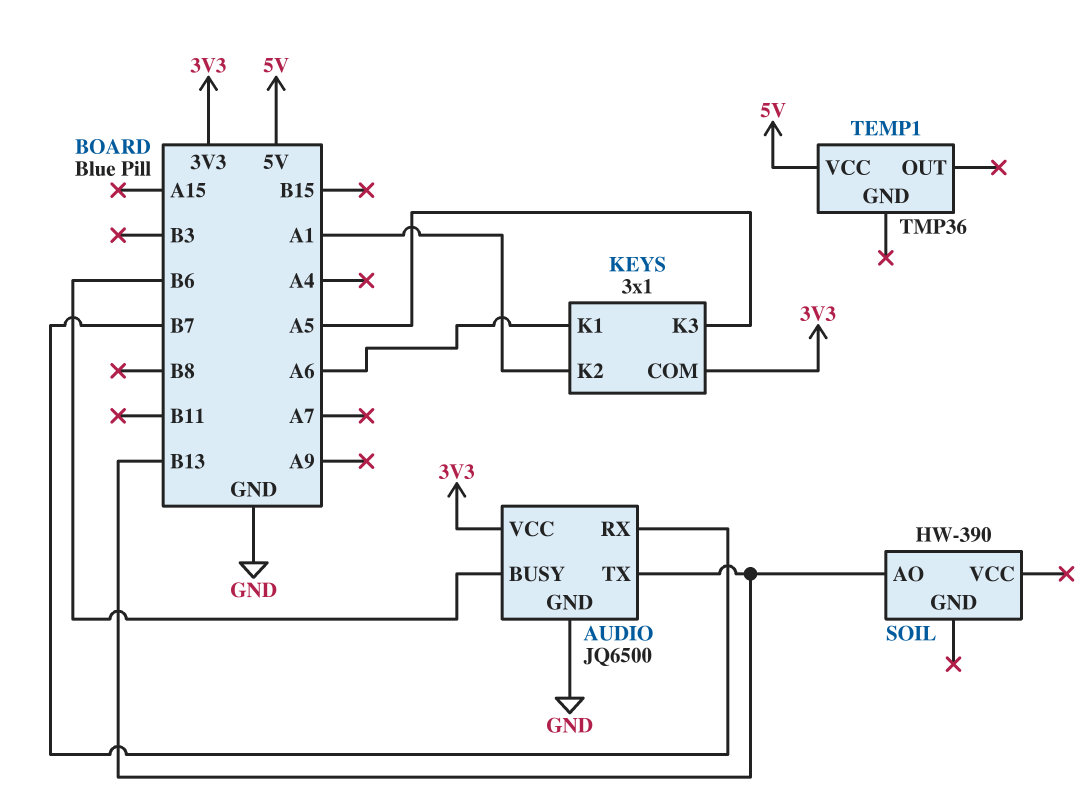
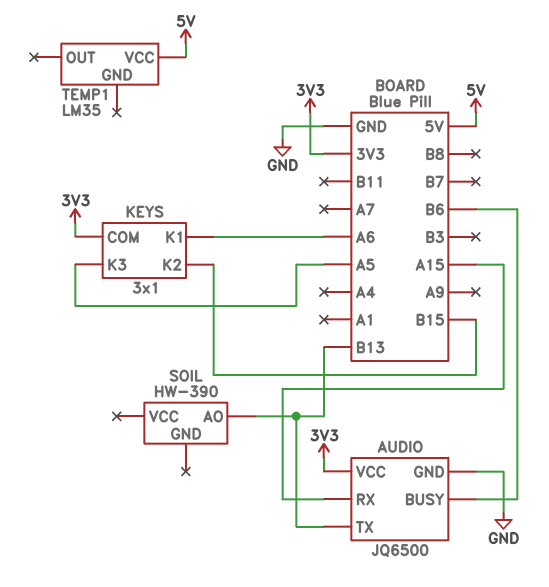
AUDIO pin RX: B7 -> A15
KEYS pin K2: A1 -> B15
TEMP1: TMP36 -> LM35

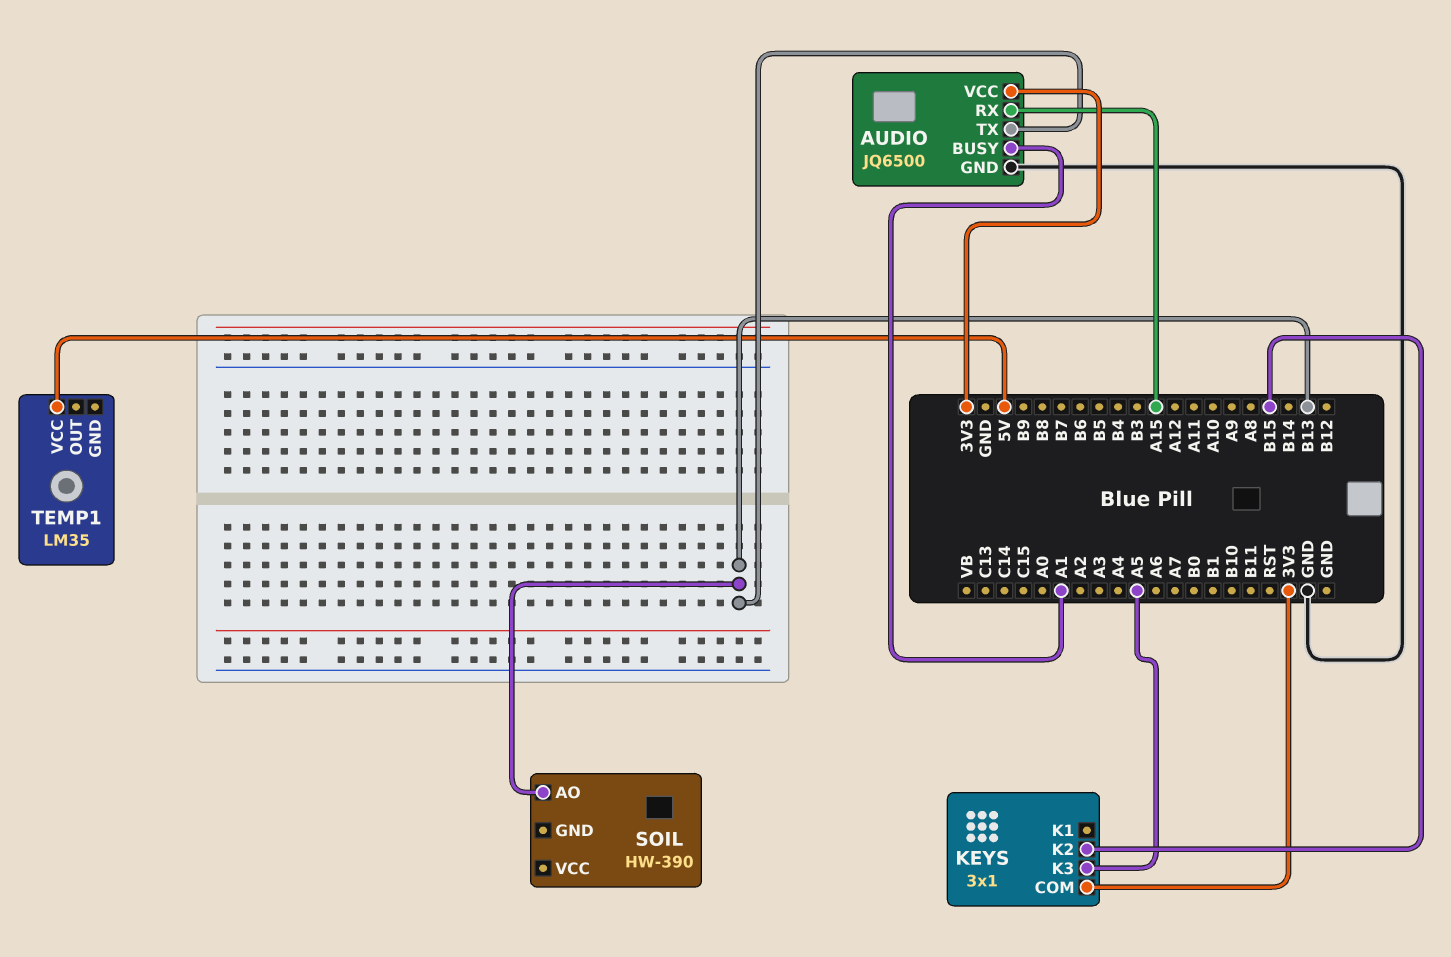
AUDIO pin BUSY: B6 -> A1
KEYS pin K1: A6 -> none

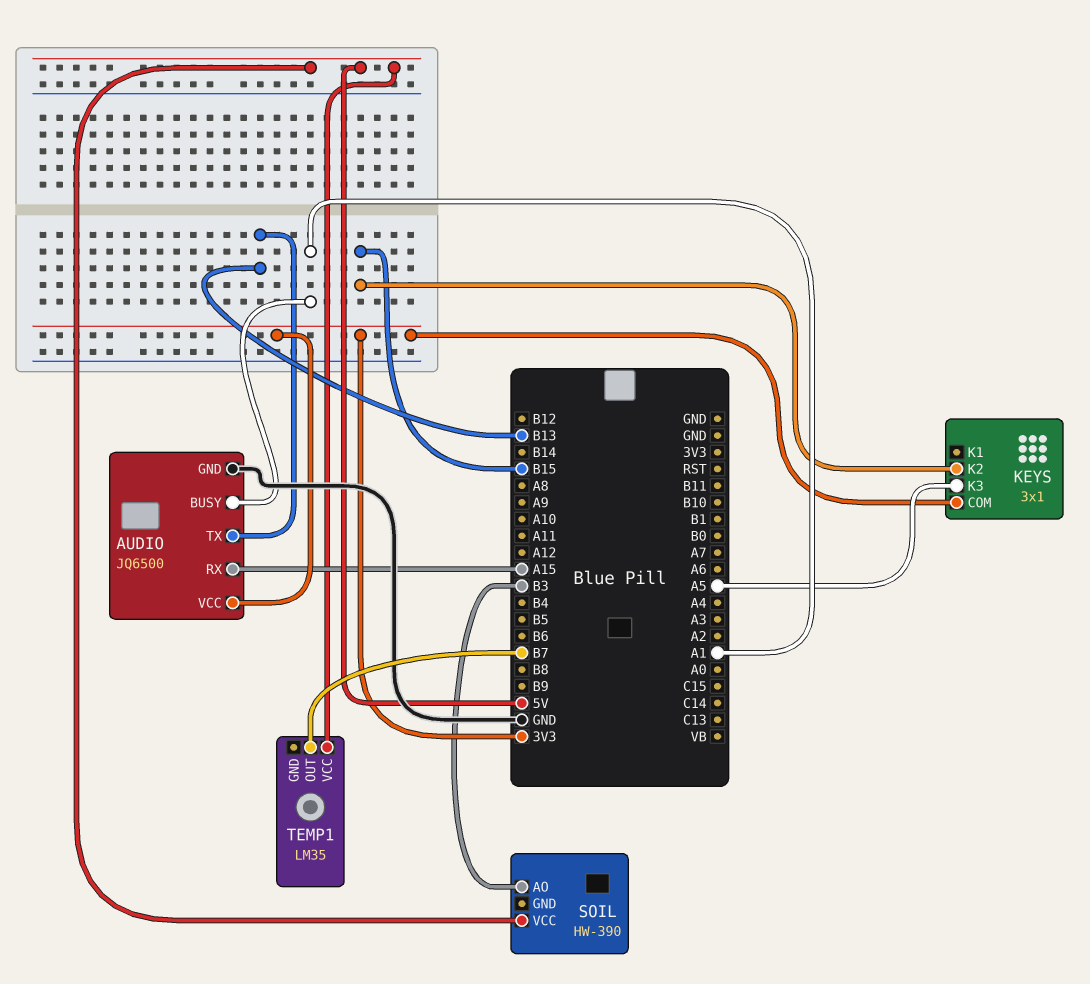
SOIL pin AO: B13 -> B3
SOIL pin VCC: none -> 5V
TEMP1 pin OUT: none -> B7

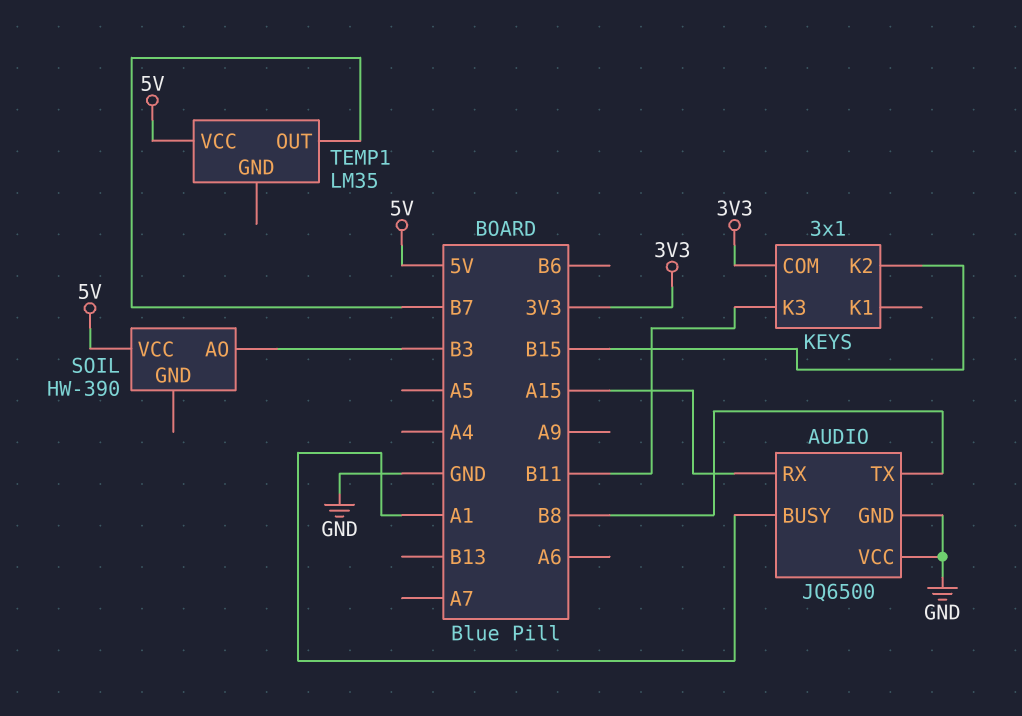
AUDIO pin TX: B13 -> B8
AUDIO pin VCC: 3V3 -> GND
KEYS pin K3: A5 -> B11

